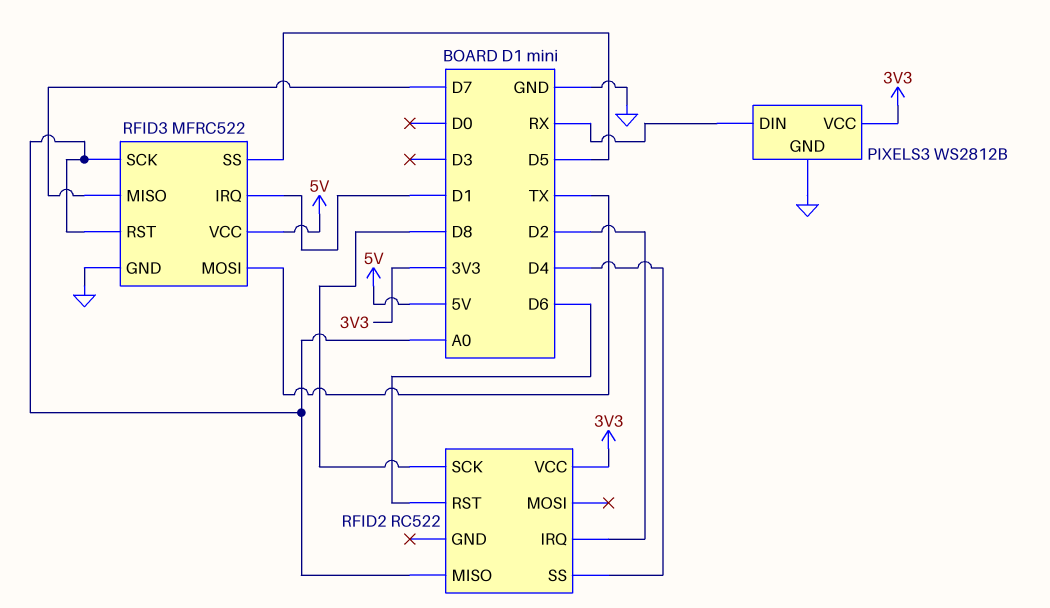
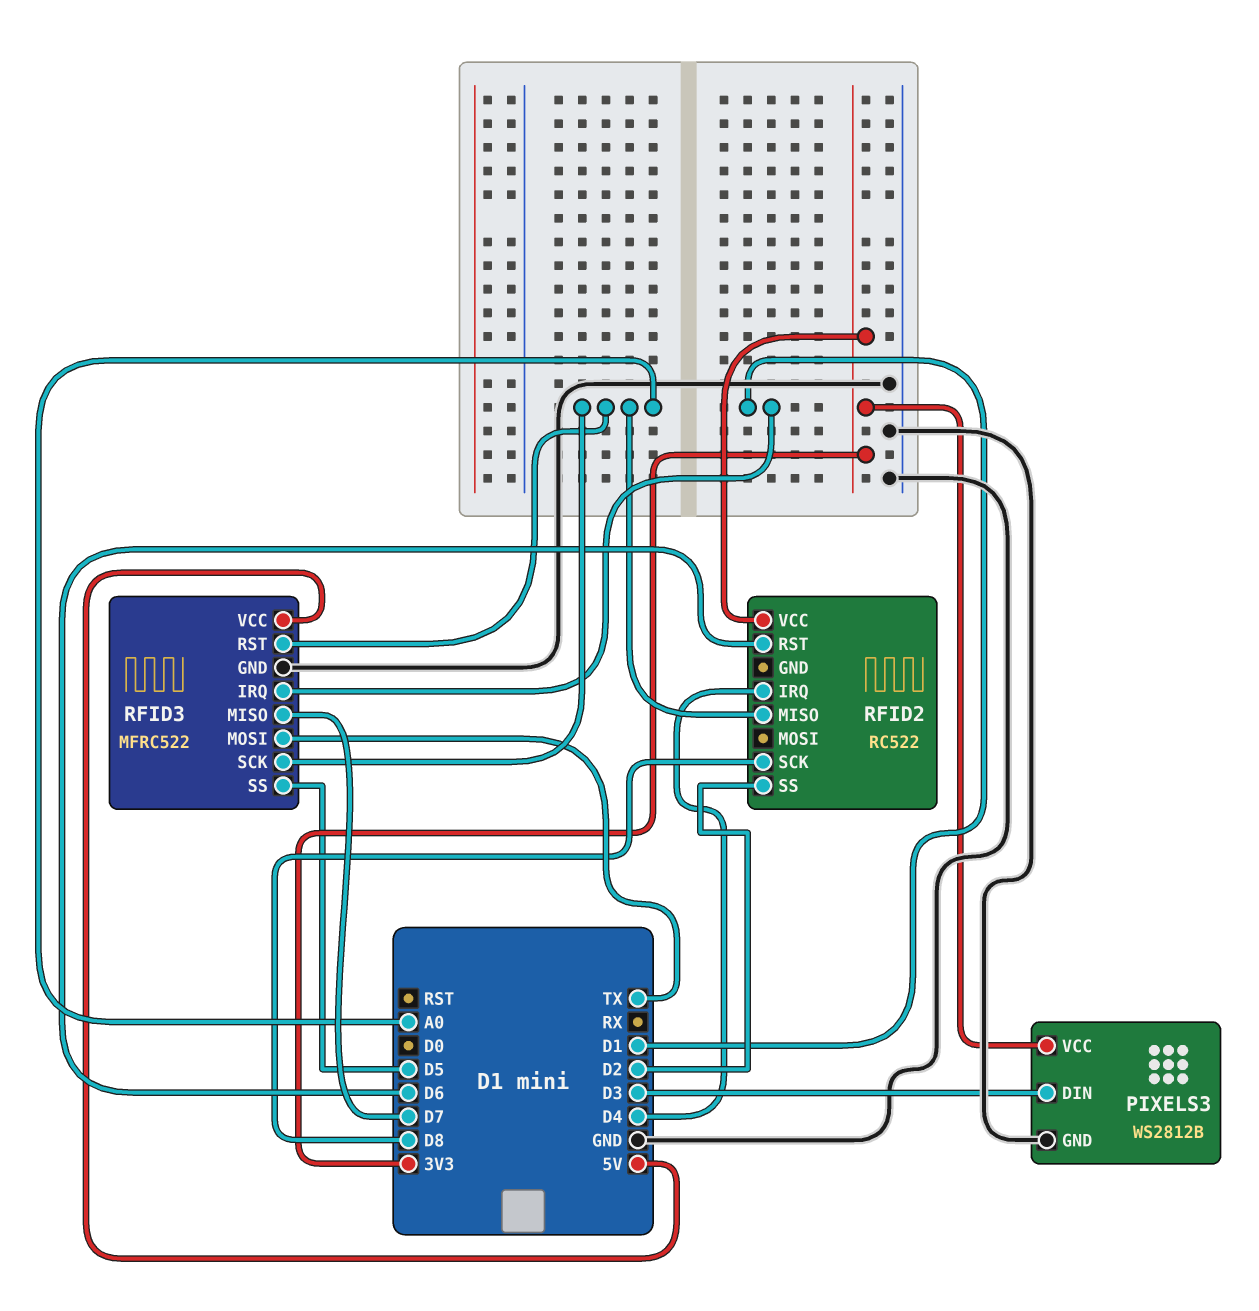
PIXELS3 pin DIN: RX -> D3
RFID2 pin IRQ: D2 -> D4
RFID2 pin SS: D4 -> D2

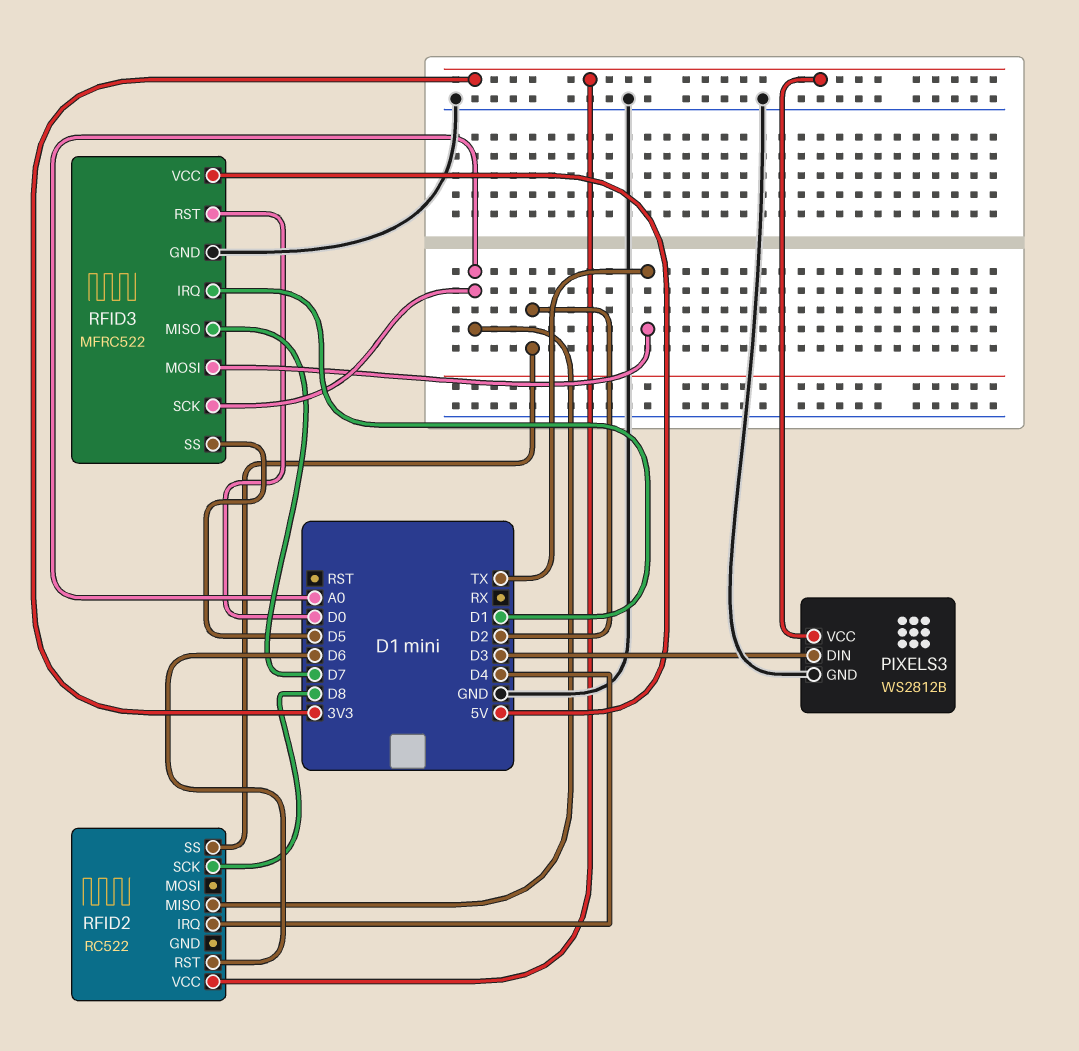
RFID3 pin RST: A0 -> D0

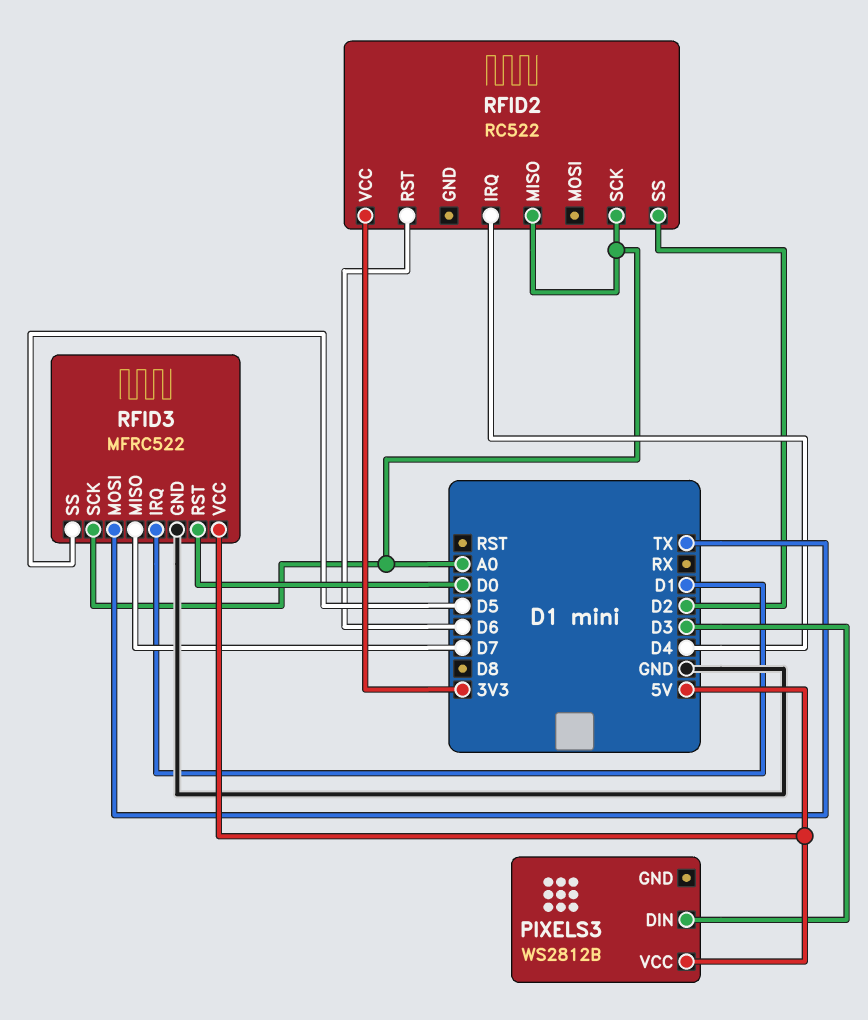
PIXELS3 pin GND: GND -> none
PIXELS3 pin VCC: 3V3 -> 5V
RFID2 pin SCK: D8 -> A0

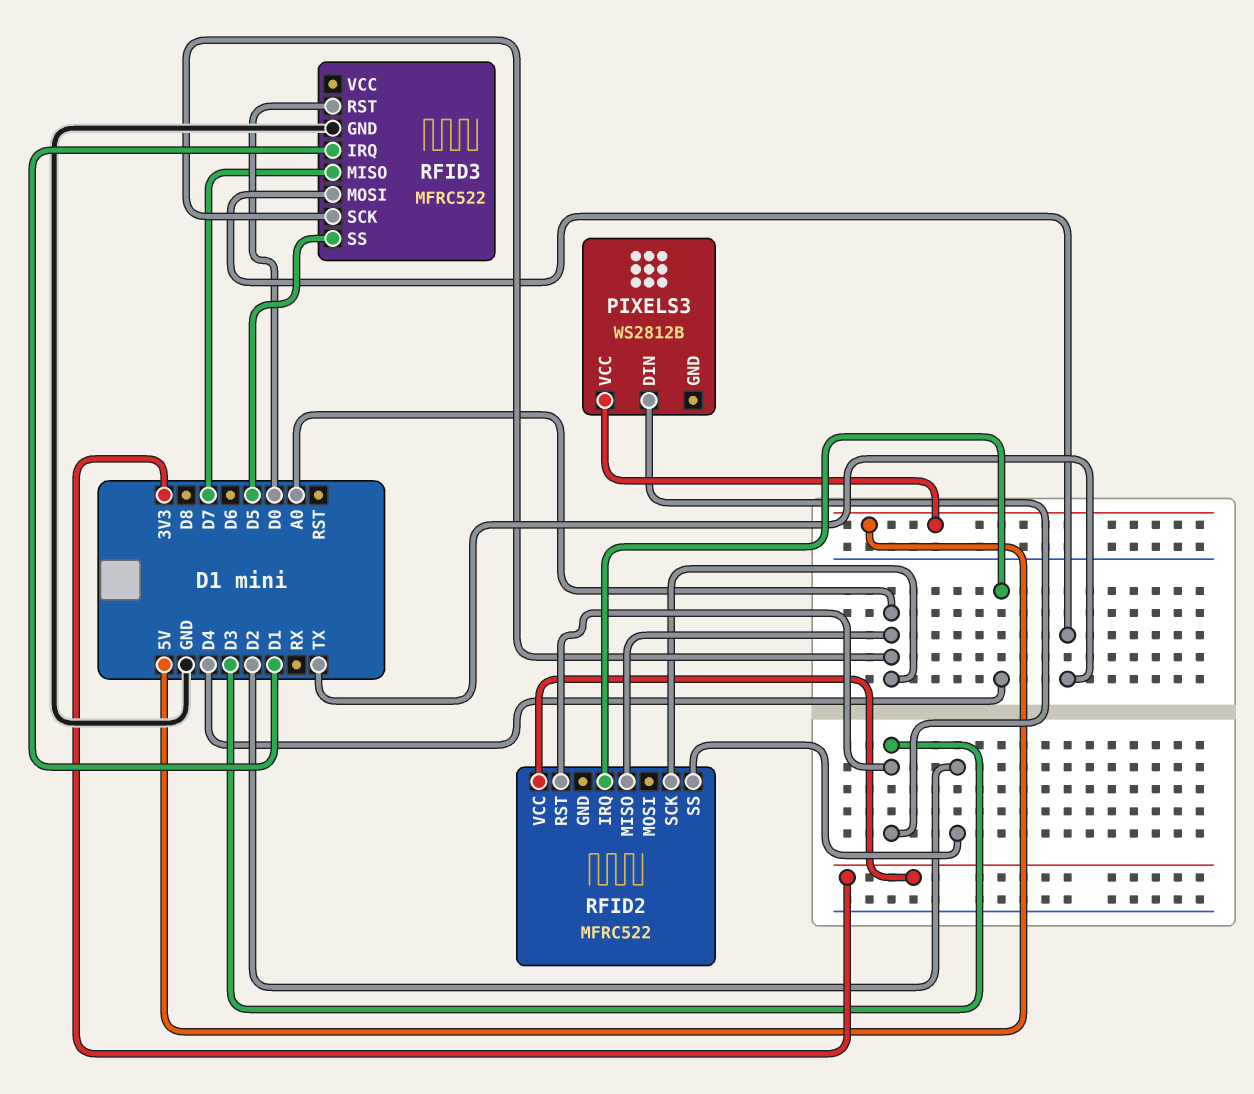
RFID2: RC522 -> MFRC522
RFID2 pin RST: D6 -> D3
RFID3 pin VCC: 5V -> none

